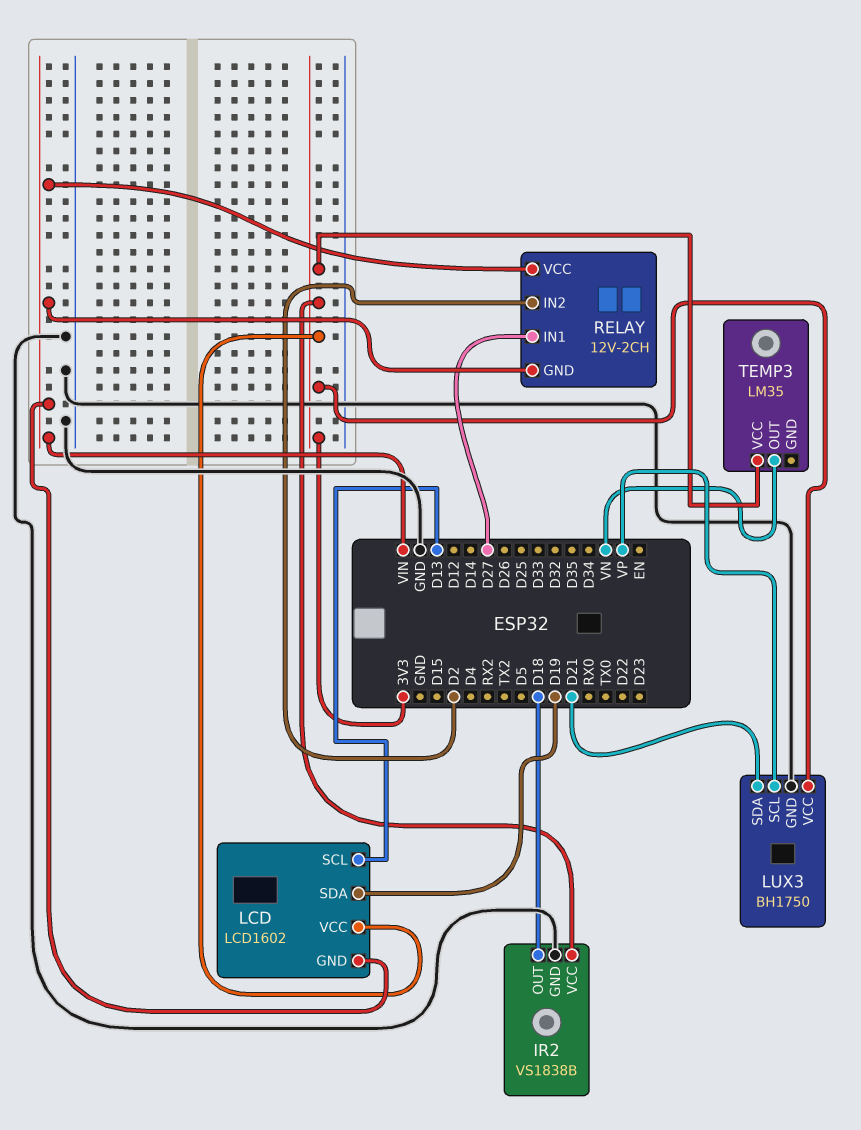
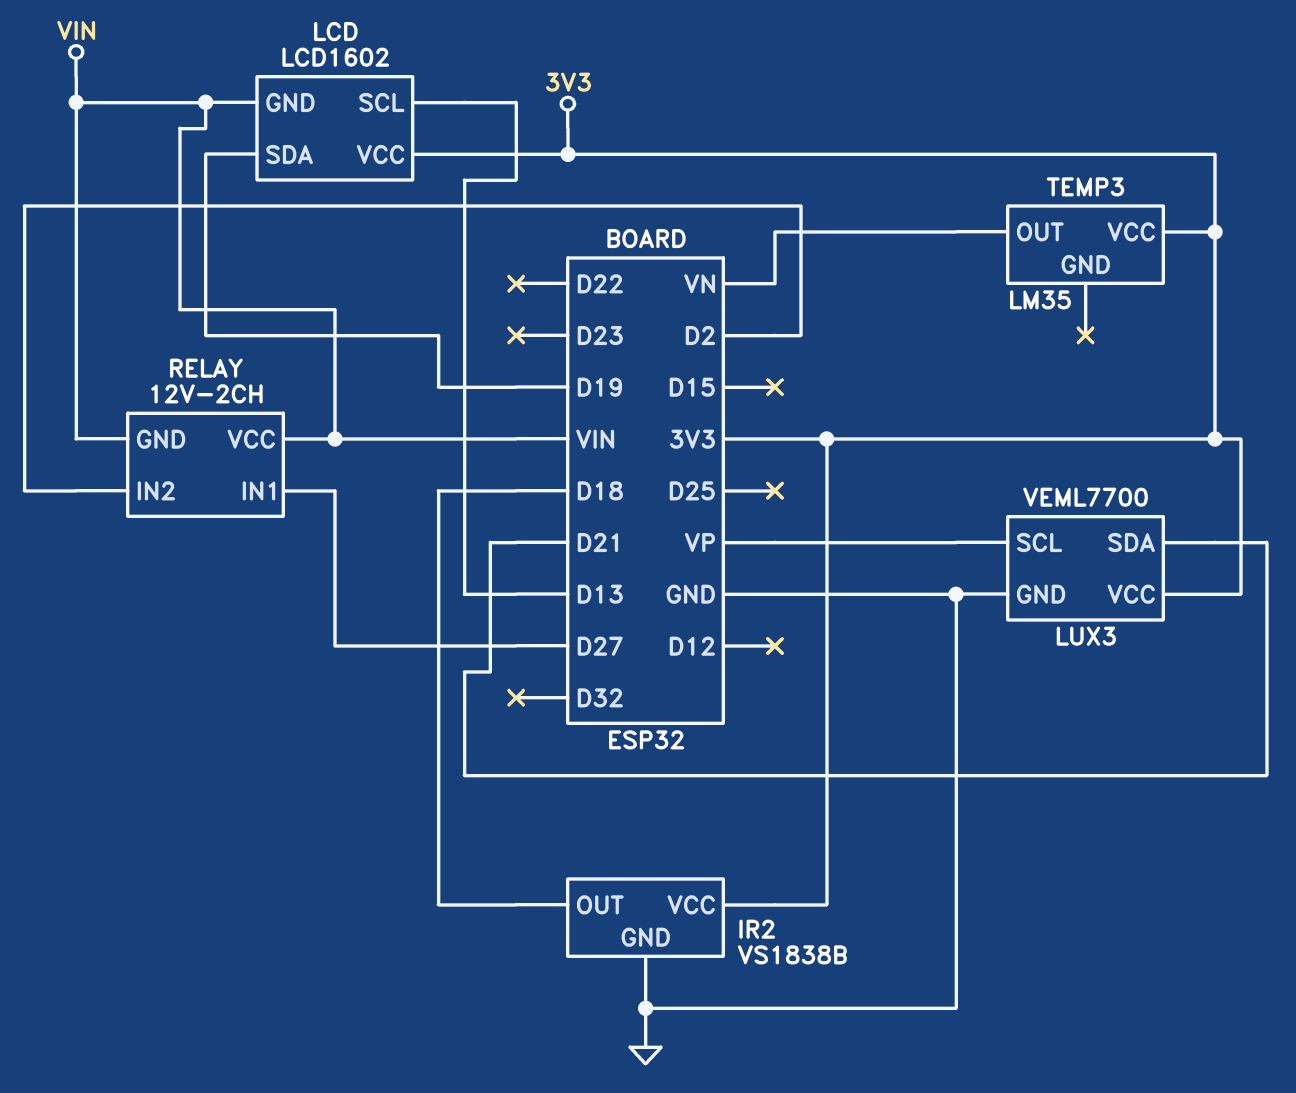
LUX3: BH1750 -> VEML7700

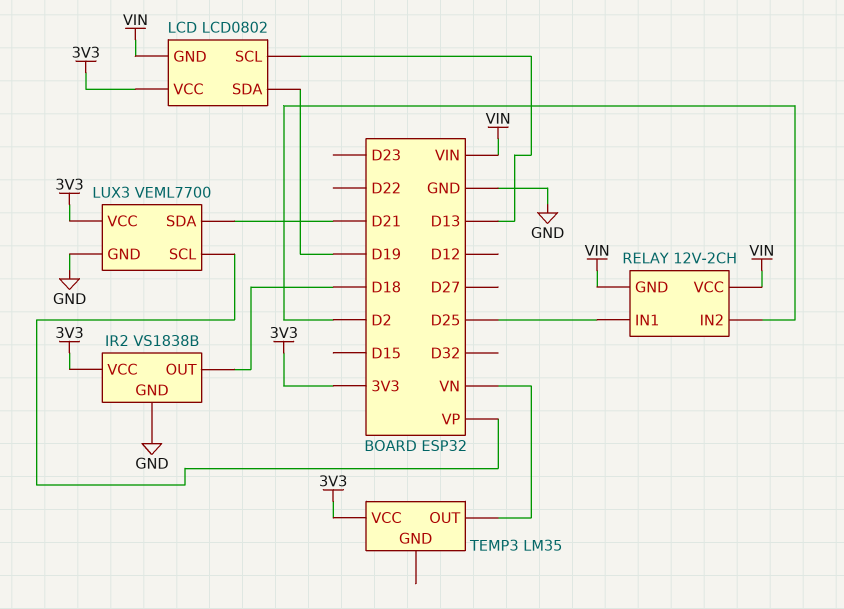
LCD: LCD1602 -> LCD0802
RELAY pin IN1: D27 -> D25

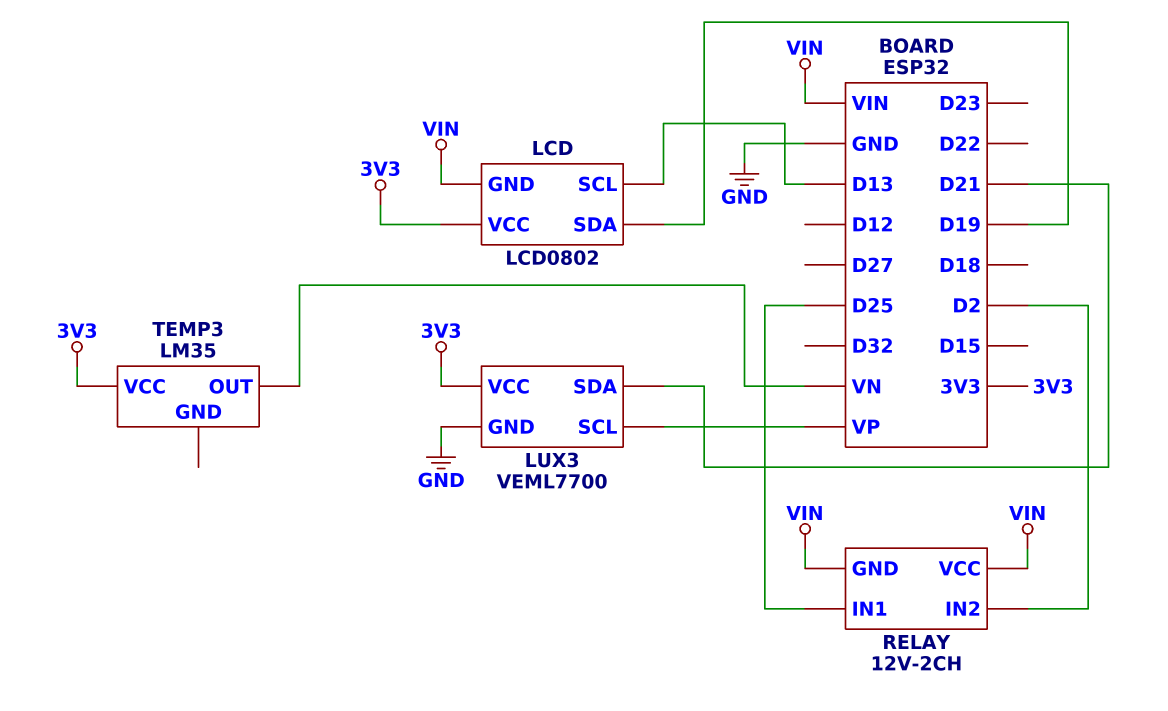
IR2: VS1838B -> none
IR2 pin GND: GND -> none
IR2 pin OUT: D18 -> none
IR2 pin VCC: 3V3 -> none

